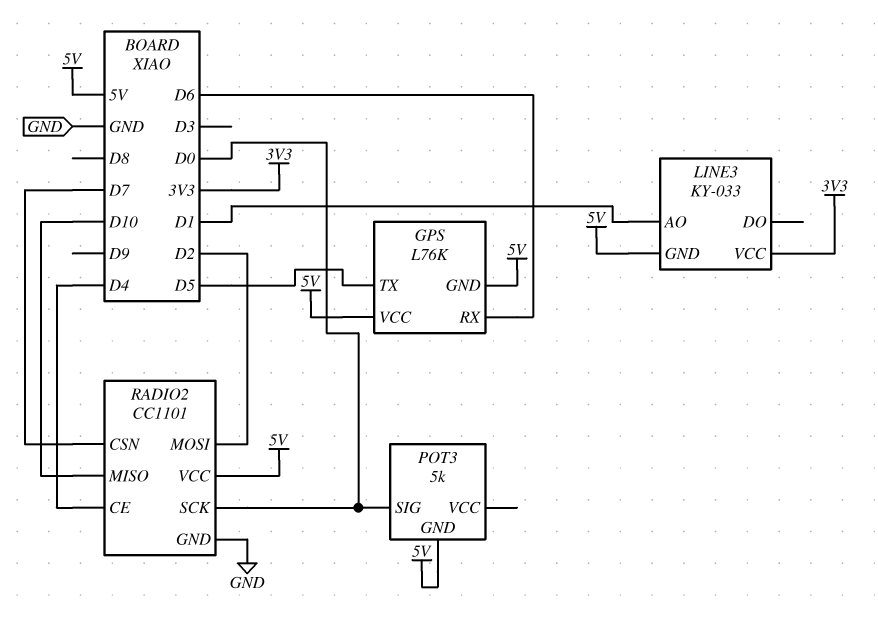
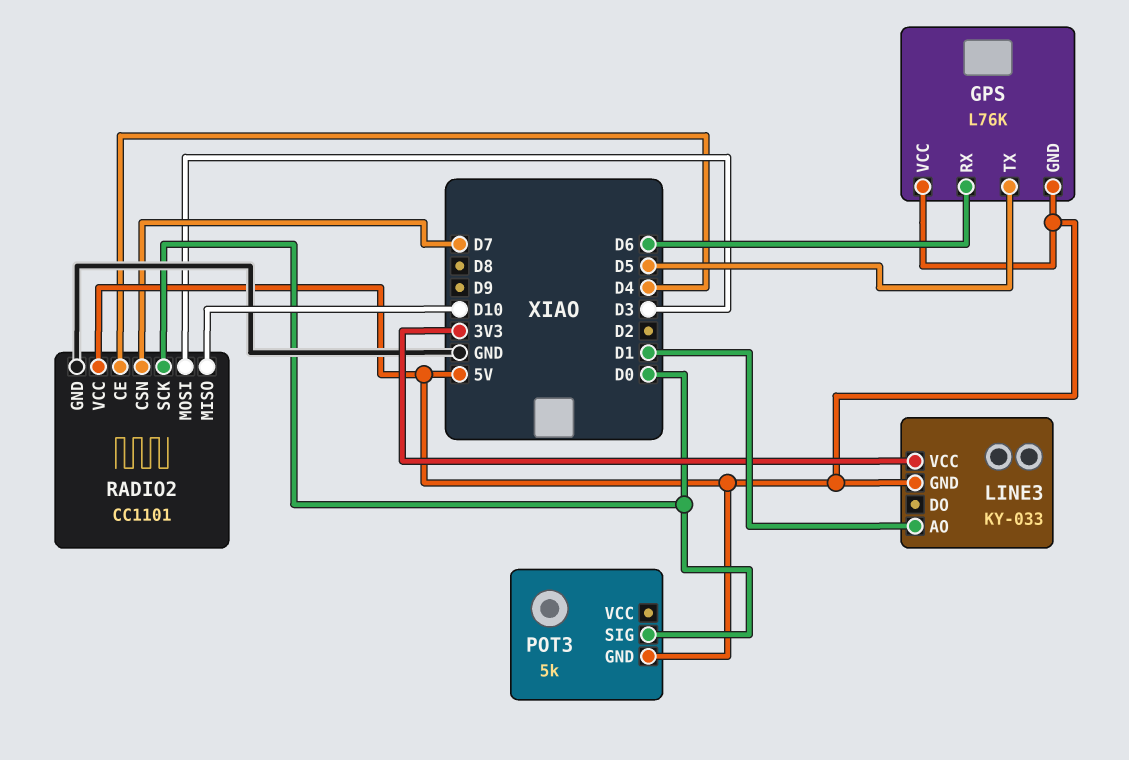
RADIO2 pin MOSI: D2 -> D3

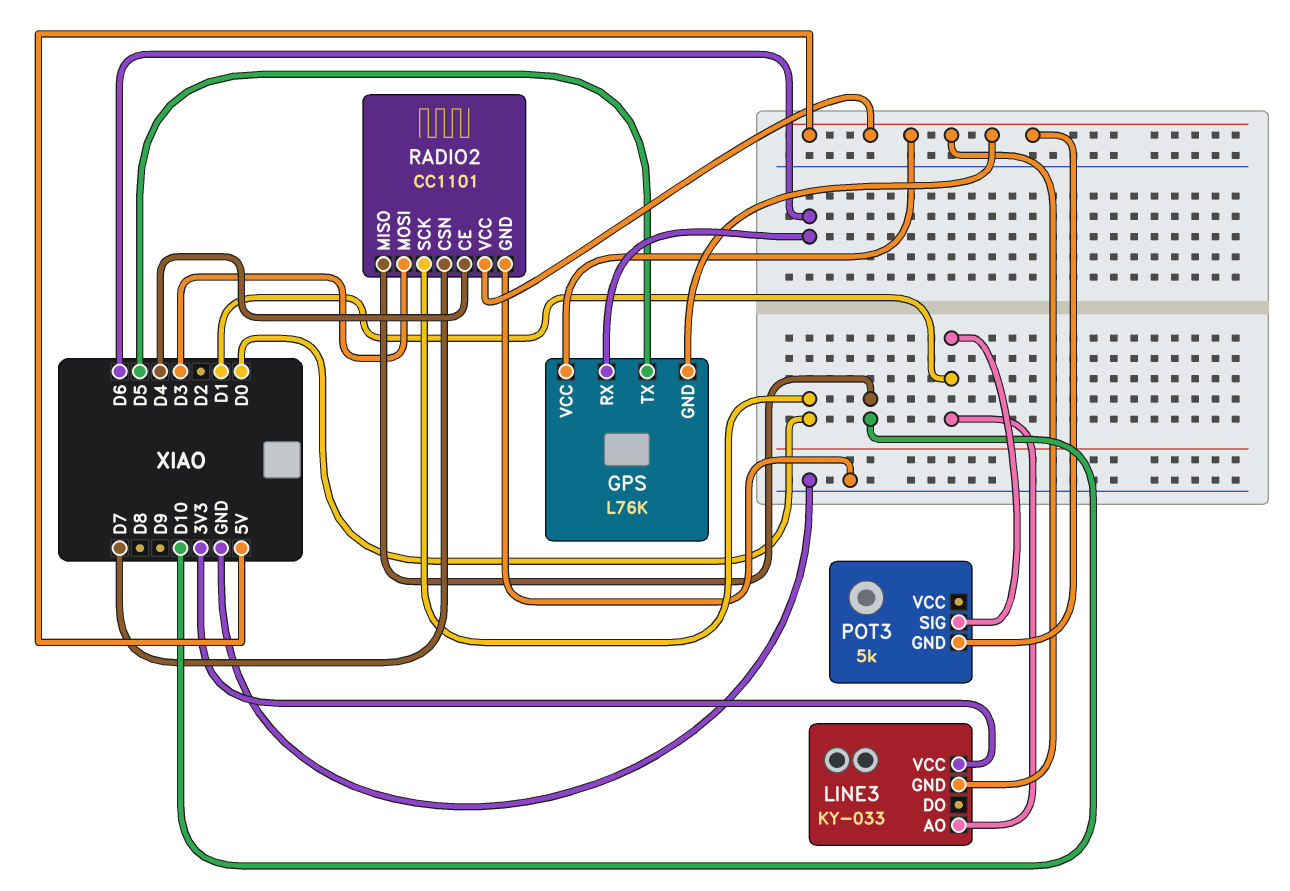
POT3 pin SIG: D0 -> D1

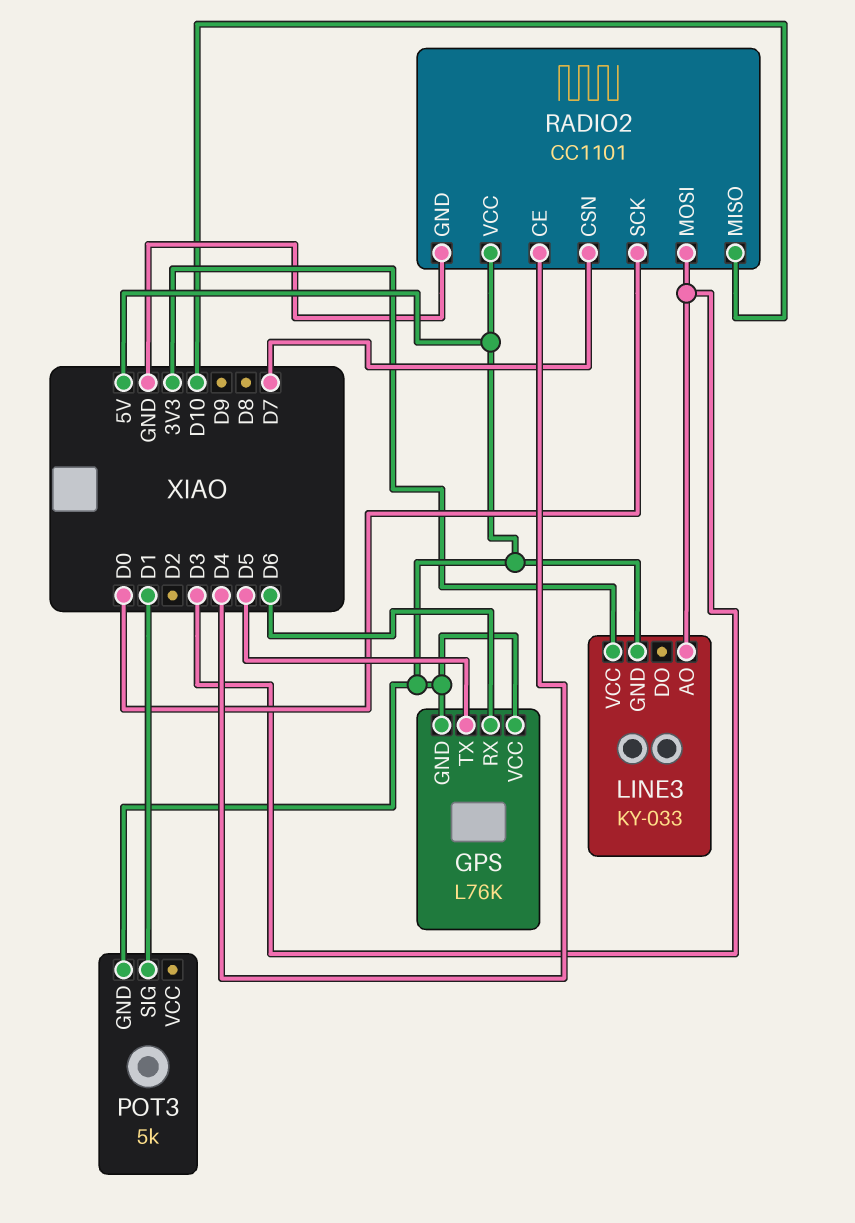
LINE3 pin AO: D1 -> D3

